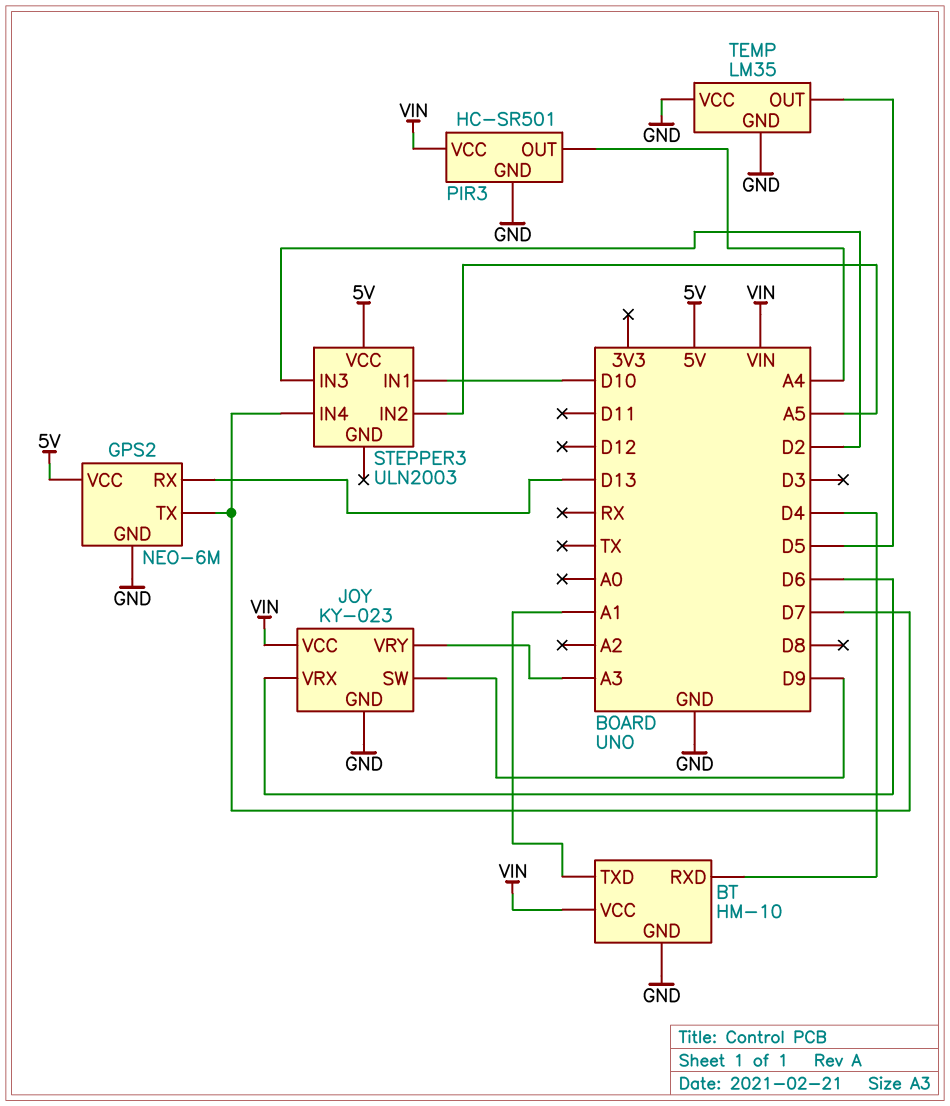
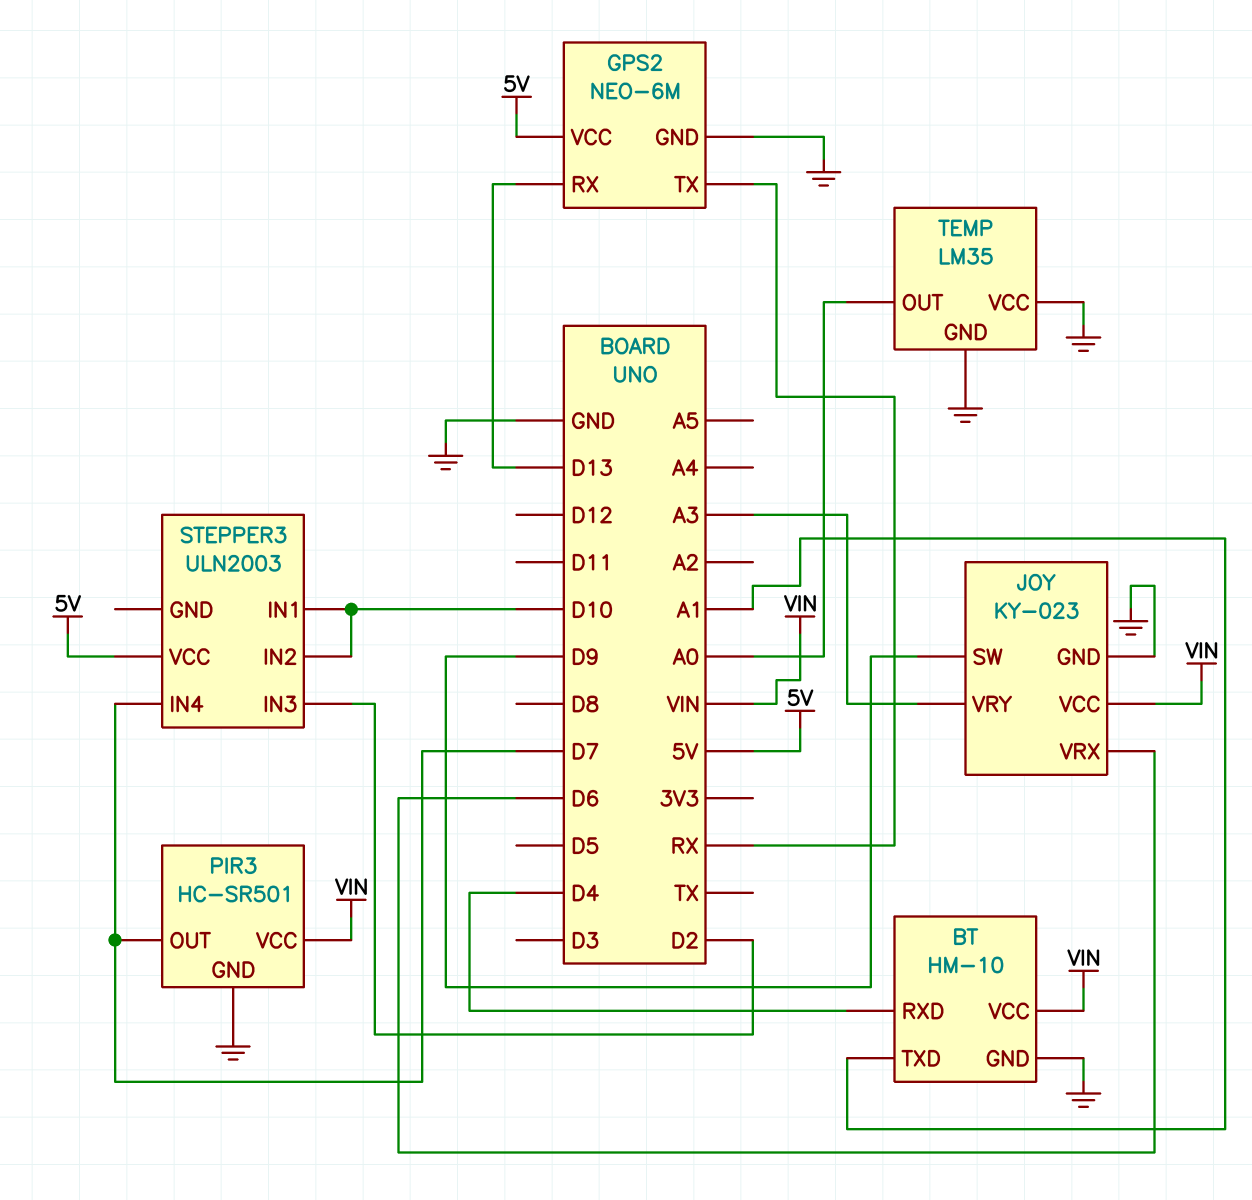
GPS2 pin TX: D7 -> RX
PIR3 pin OUT: A4 -> D7
STEPPER3 pin IN2: A5 -> D10
TEMP pin OUT: D5 -> A0

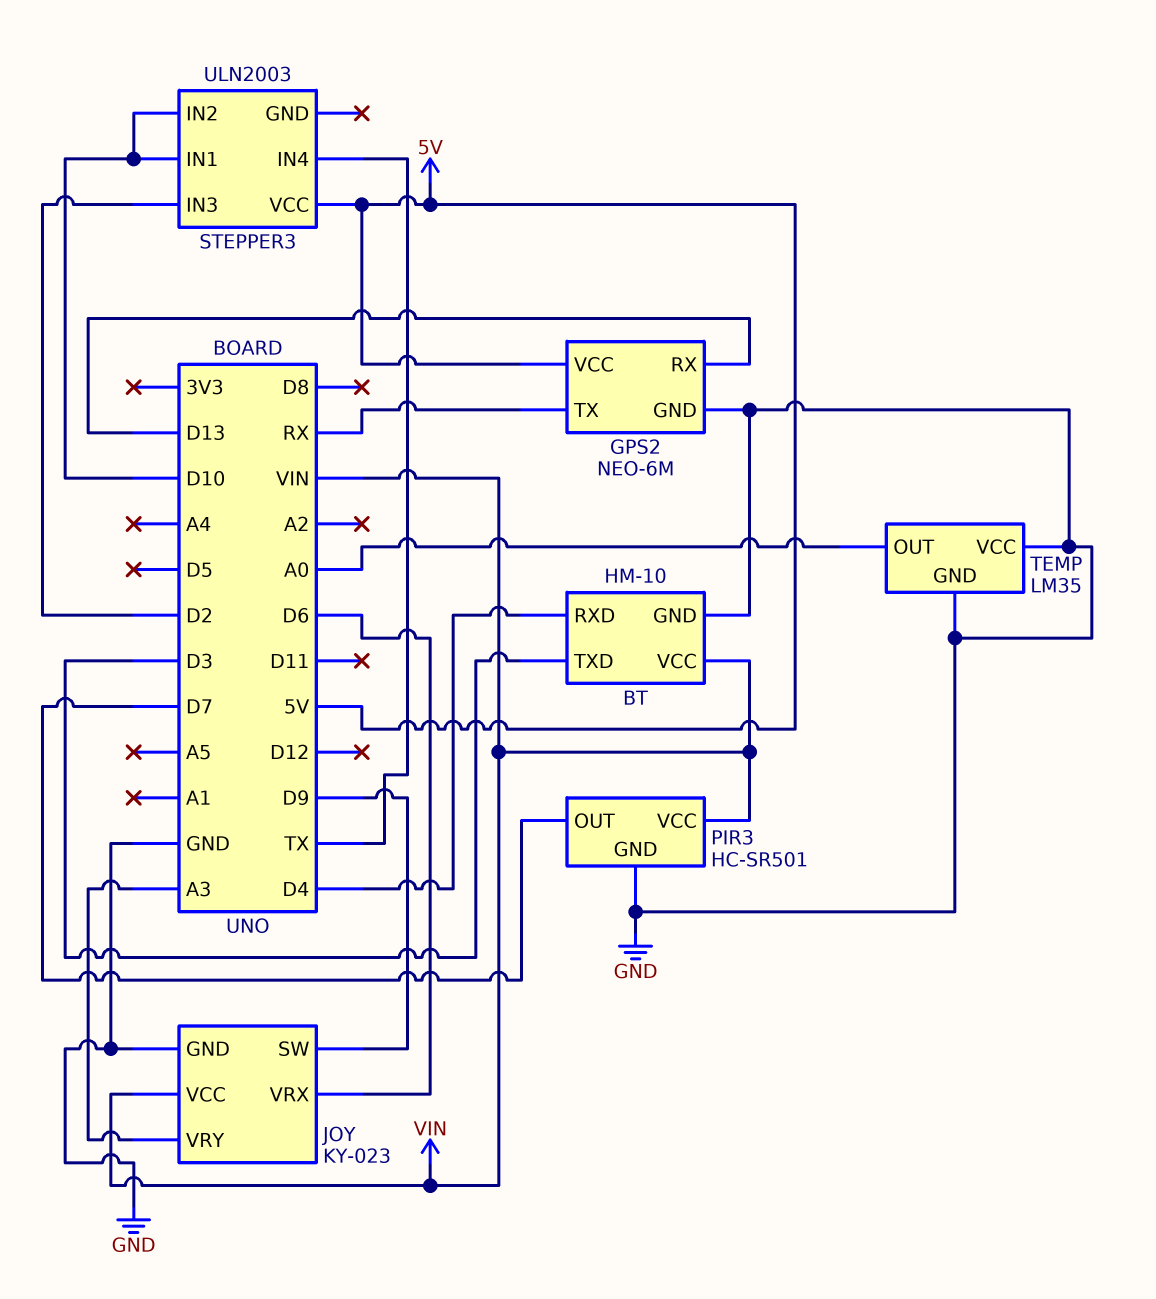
BT pin TXD: A1 -> D3
STEPPER3 pin IN4: D7 -> TX

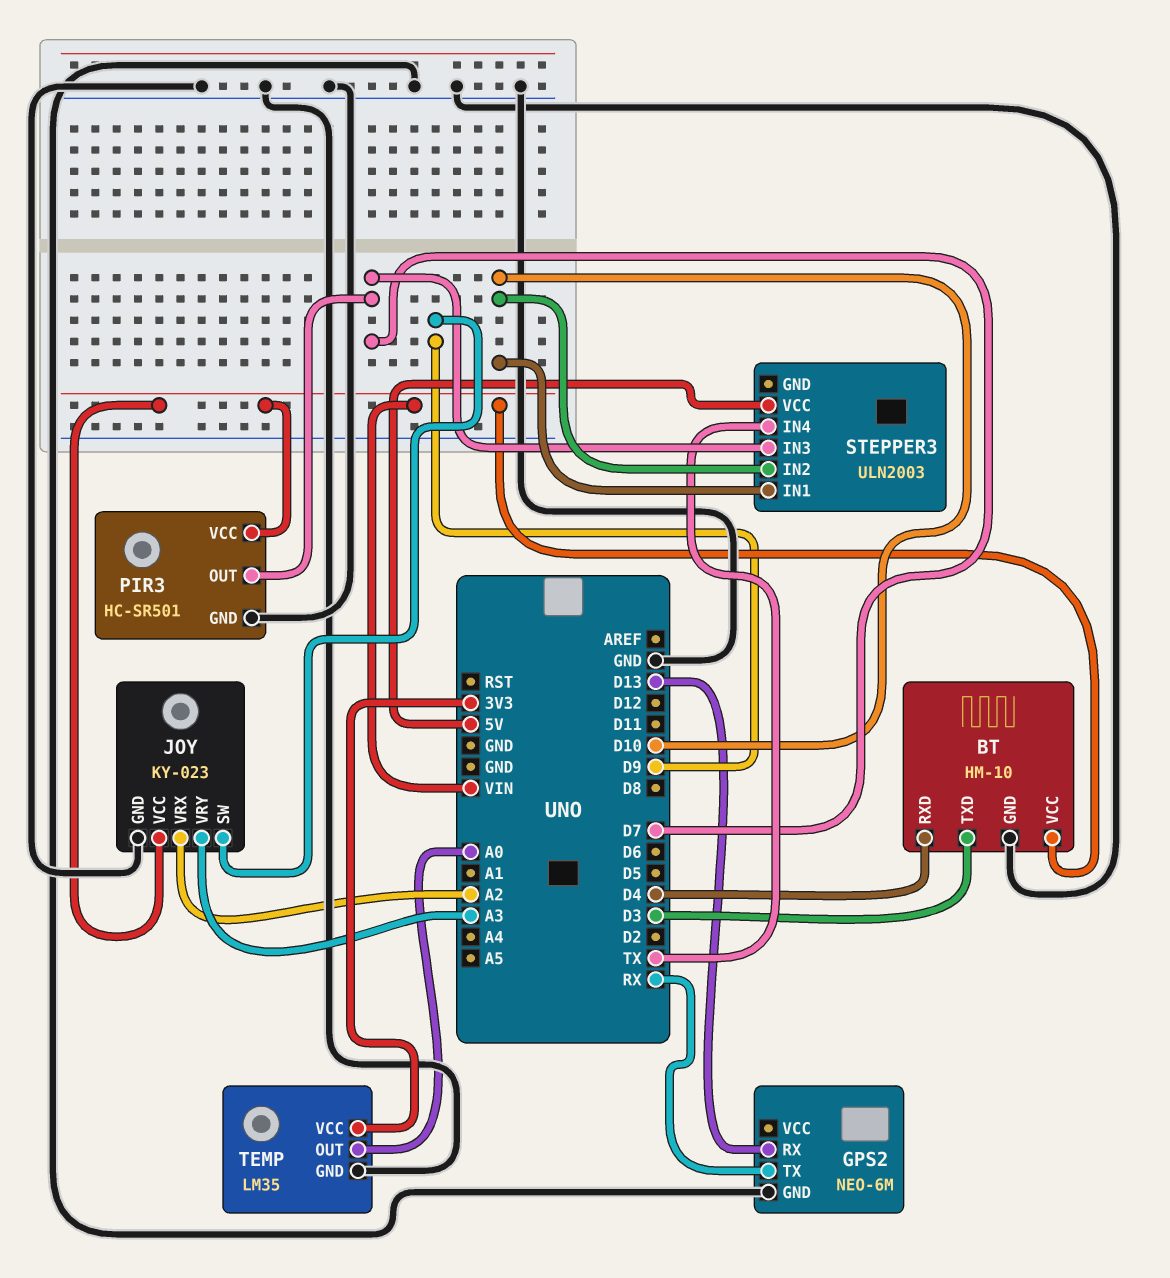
GPS2 pin VCC: 5V -> none
JOY pin VRX: D6 -> A2
STEPPER3 pin IN3: D2 -> D7
TEMP pin VCC: GND -> 3V3

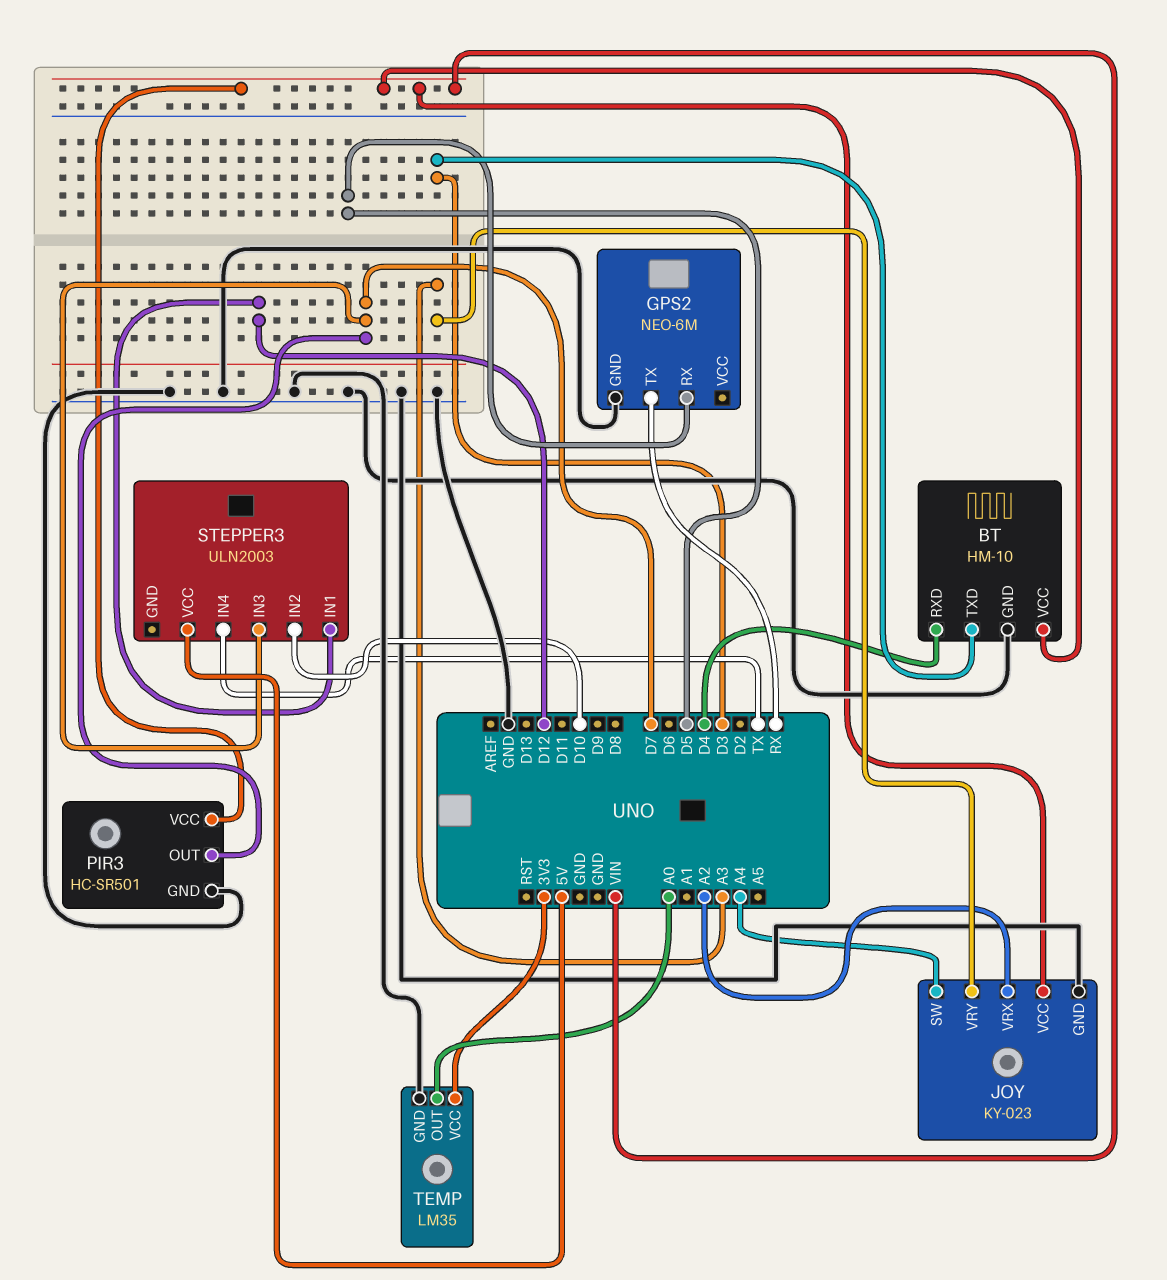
GPS2 pin RX: D13 -> D5
JOY pin SW: D9 -> A4
STEPPER3 pin IN1: D10 -> D12

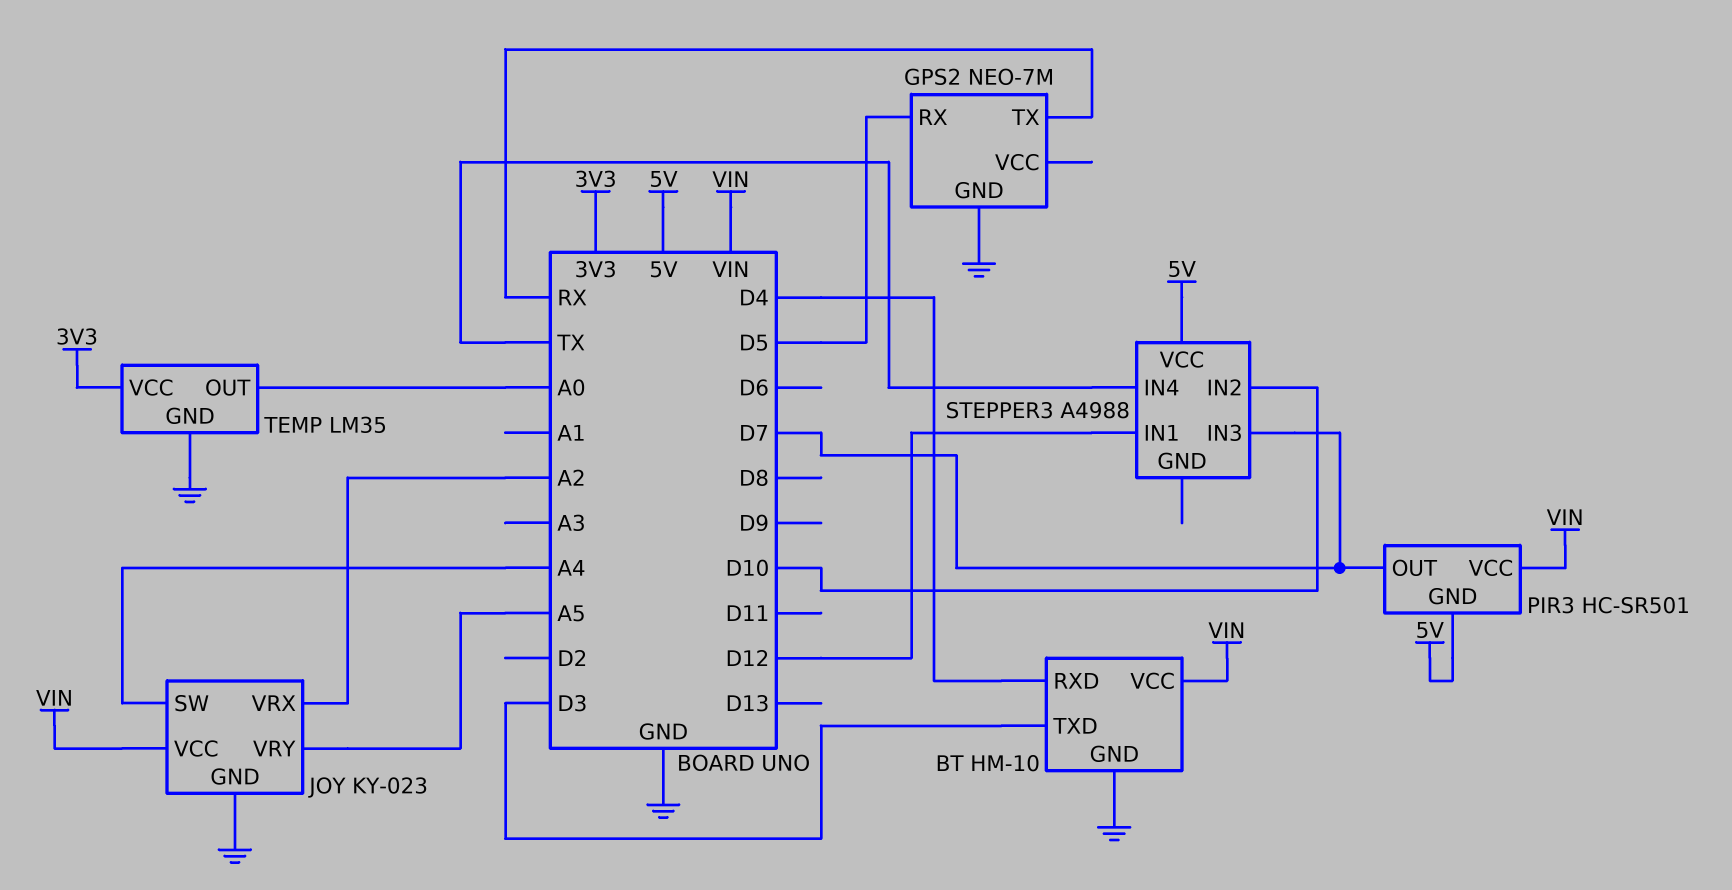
GPS2: NEO-6M -> NEO-7M
JOY pin VRY: A3 -> A5
PIR3 pin GND: GND -> 5V
STEPPER3: ULN2003 -> A4988

